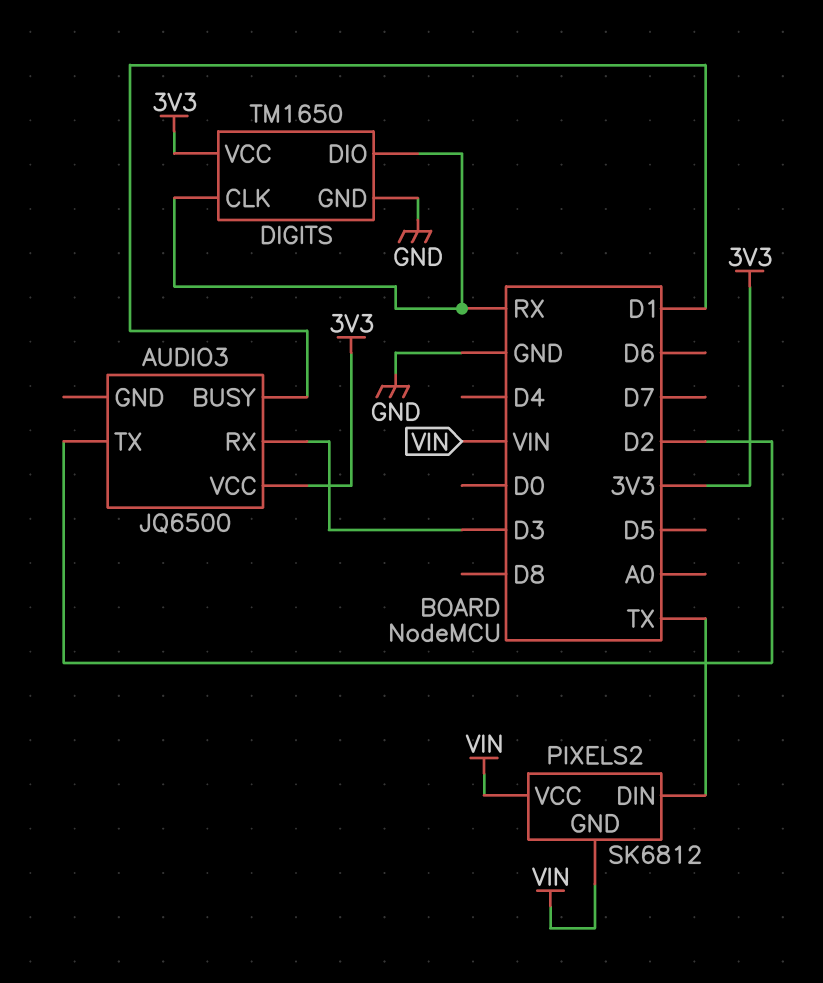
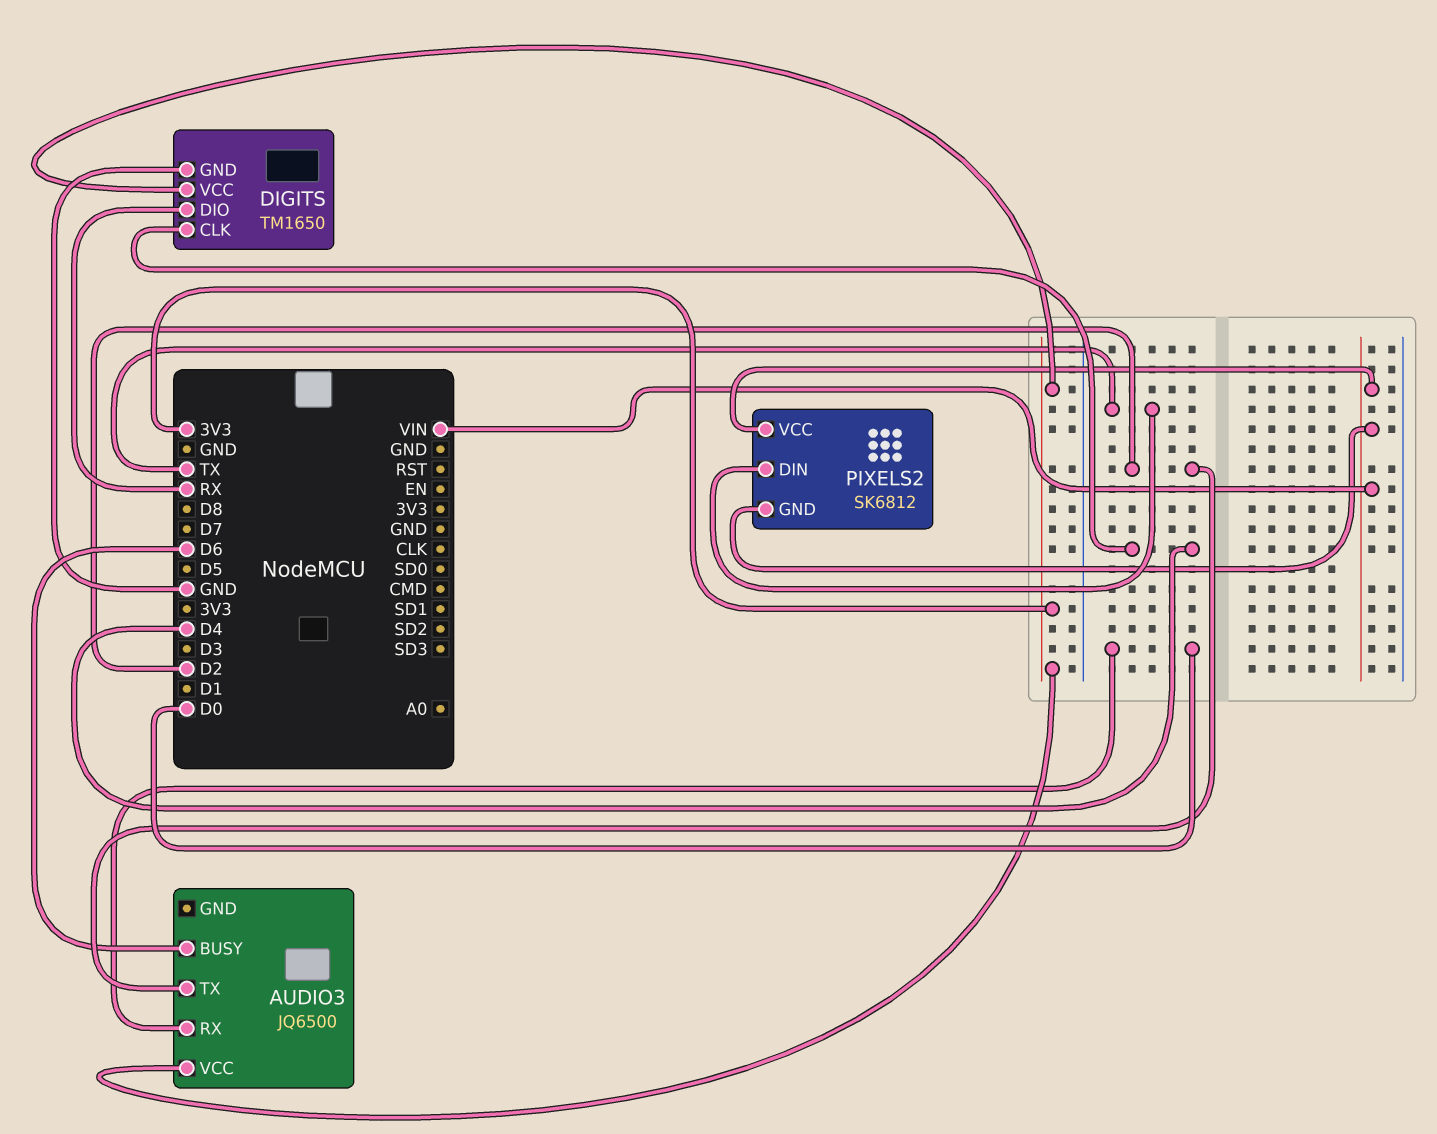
AUDIO3 pin BUSY: D1 -> D6
AUDIO3 pin RX: D3 -> D0
DIGITS pin CLK: RX -> D4

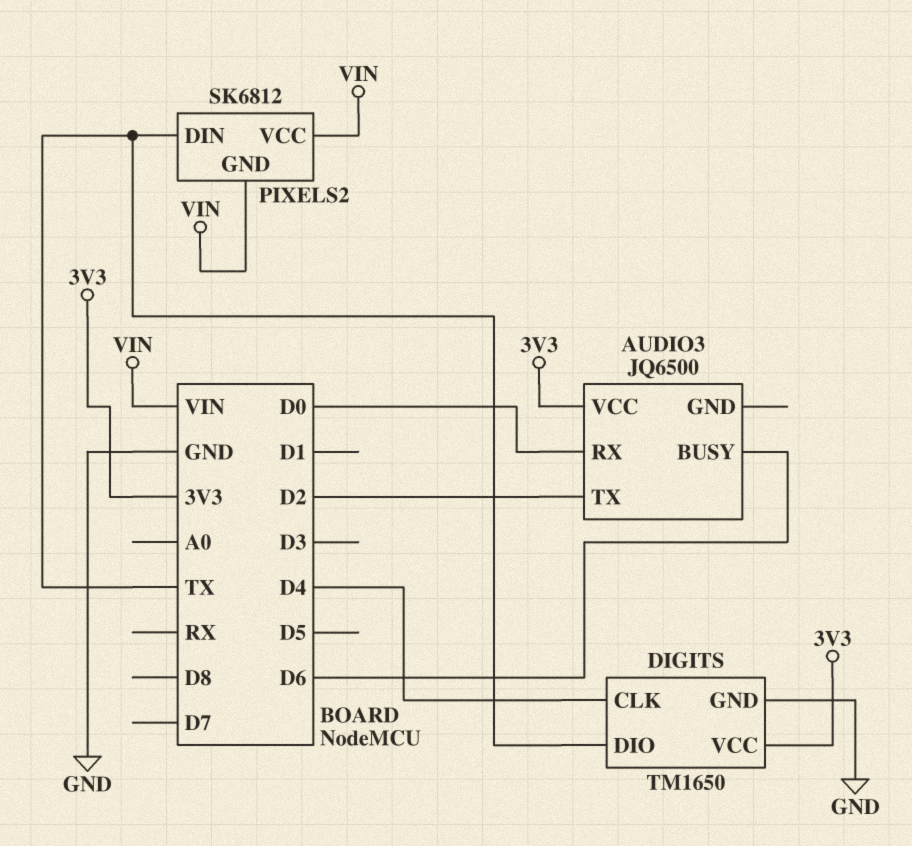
DIGITS pin DIO: RX -> TX

